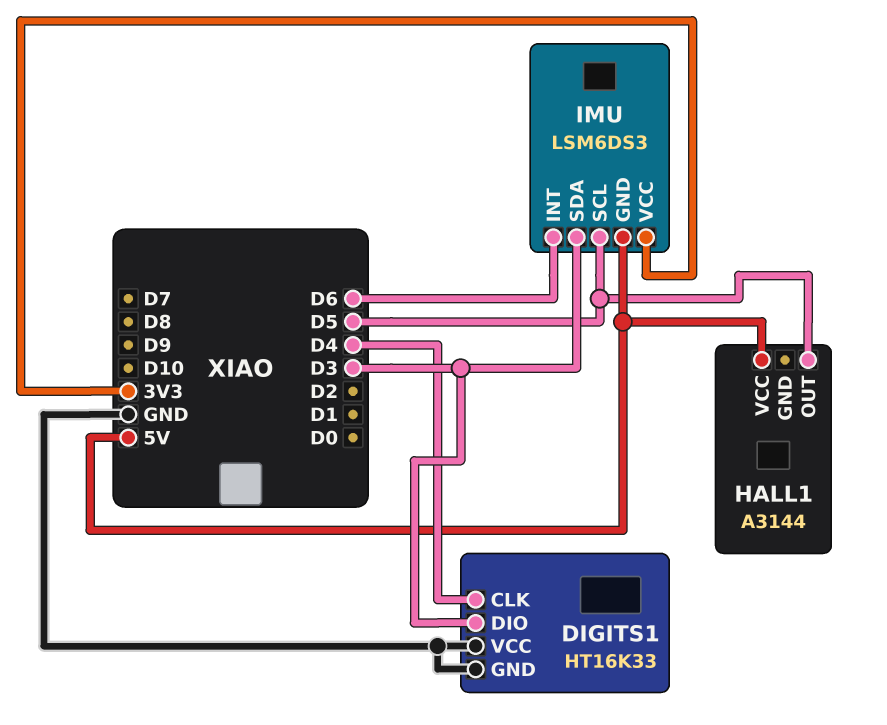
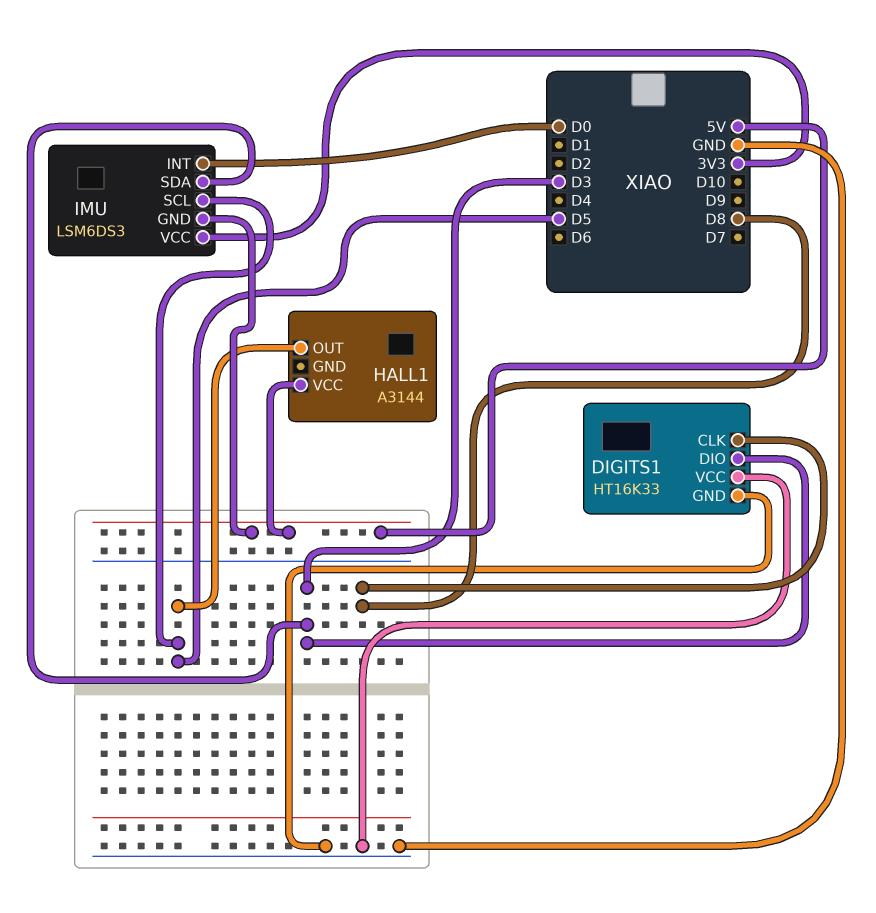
DIGITS1 pin CLK: D4 -> D8
IMU pin INT: D6 -> D0

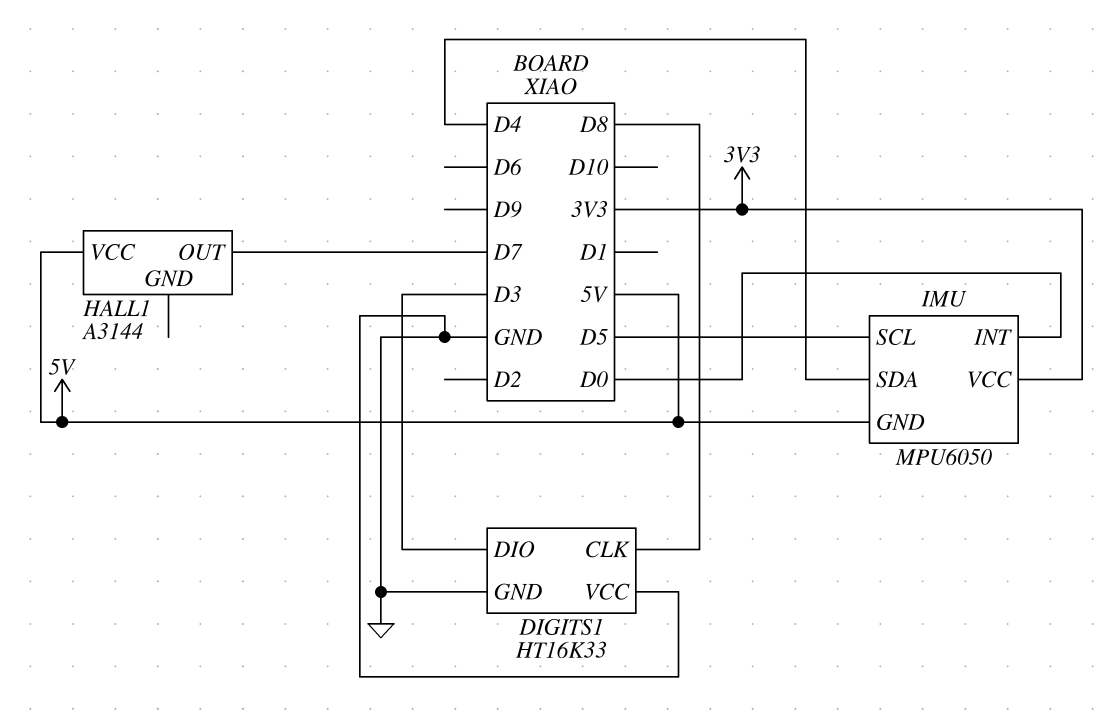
HALL1 pin OUT: D5 -> D7
IMU: LSM6DS3 -> MPU6050
IMU pin SDA: D3 -> D4

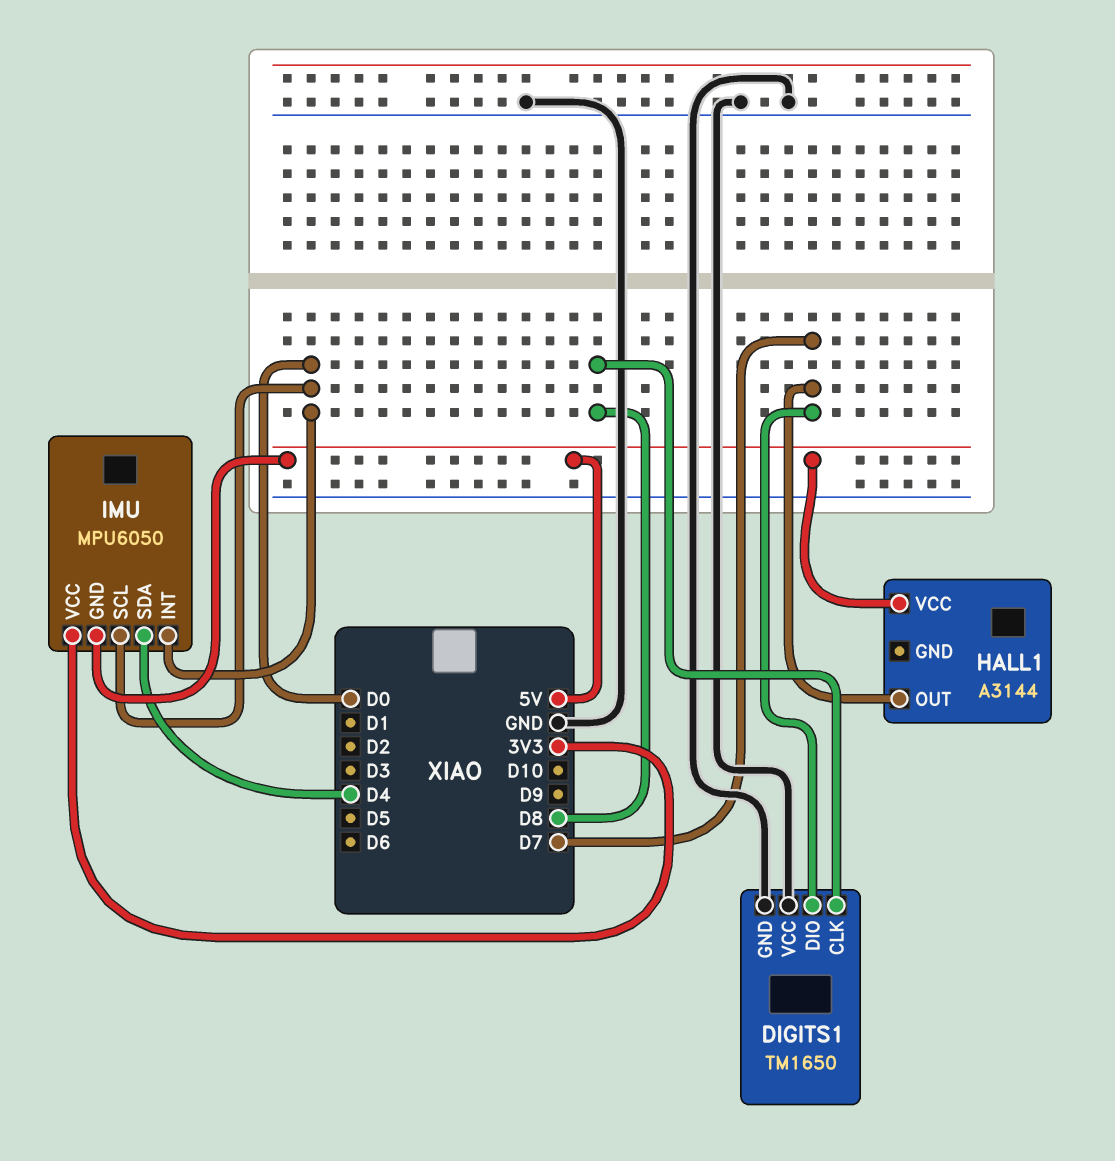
DIGITS1: HT16K33 -> TM1650
DIGITS1 pin DIO: D3 -> D7
IMU pin SCL: D5 -> D0

